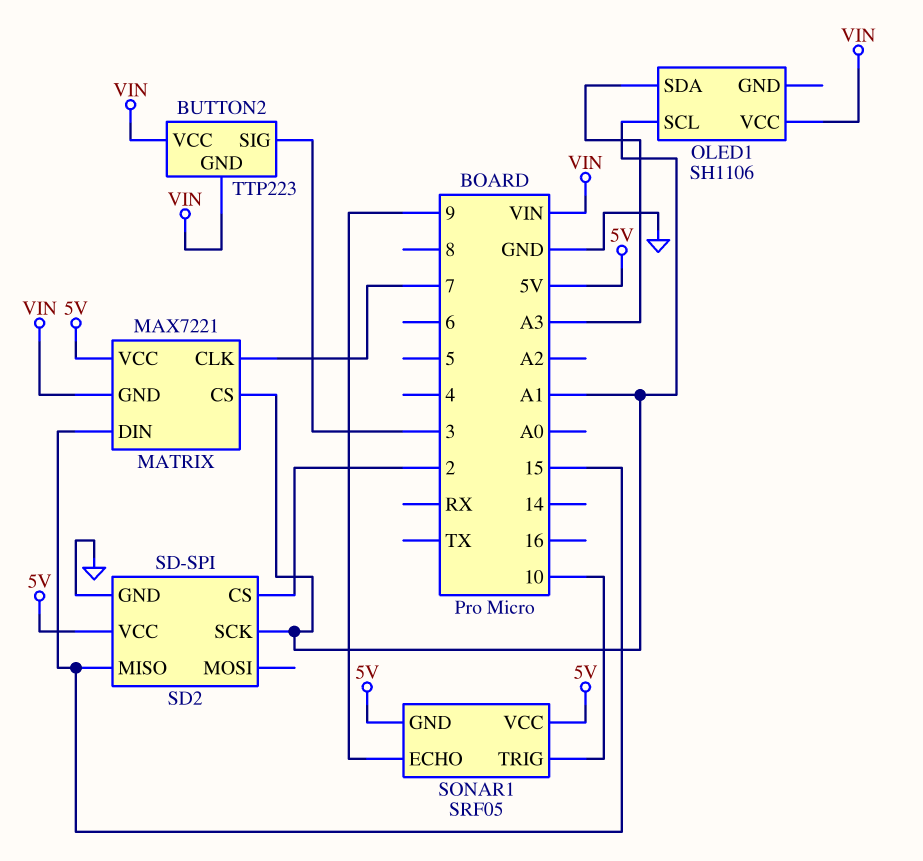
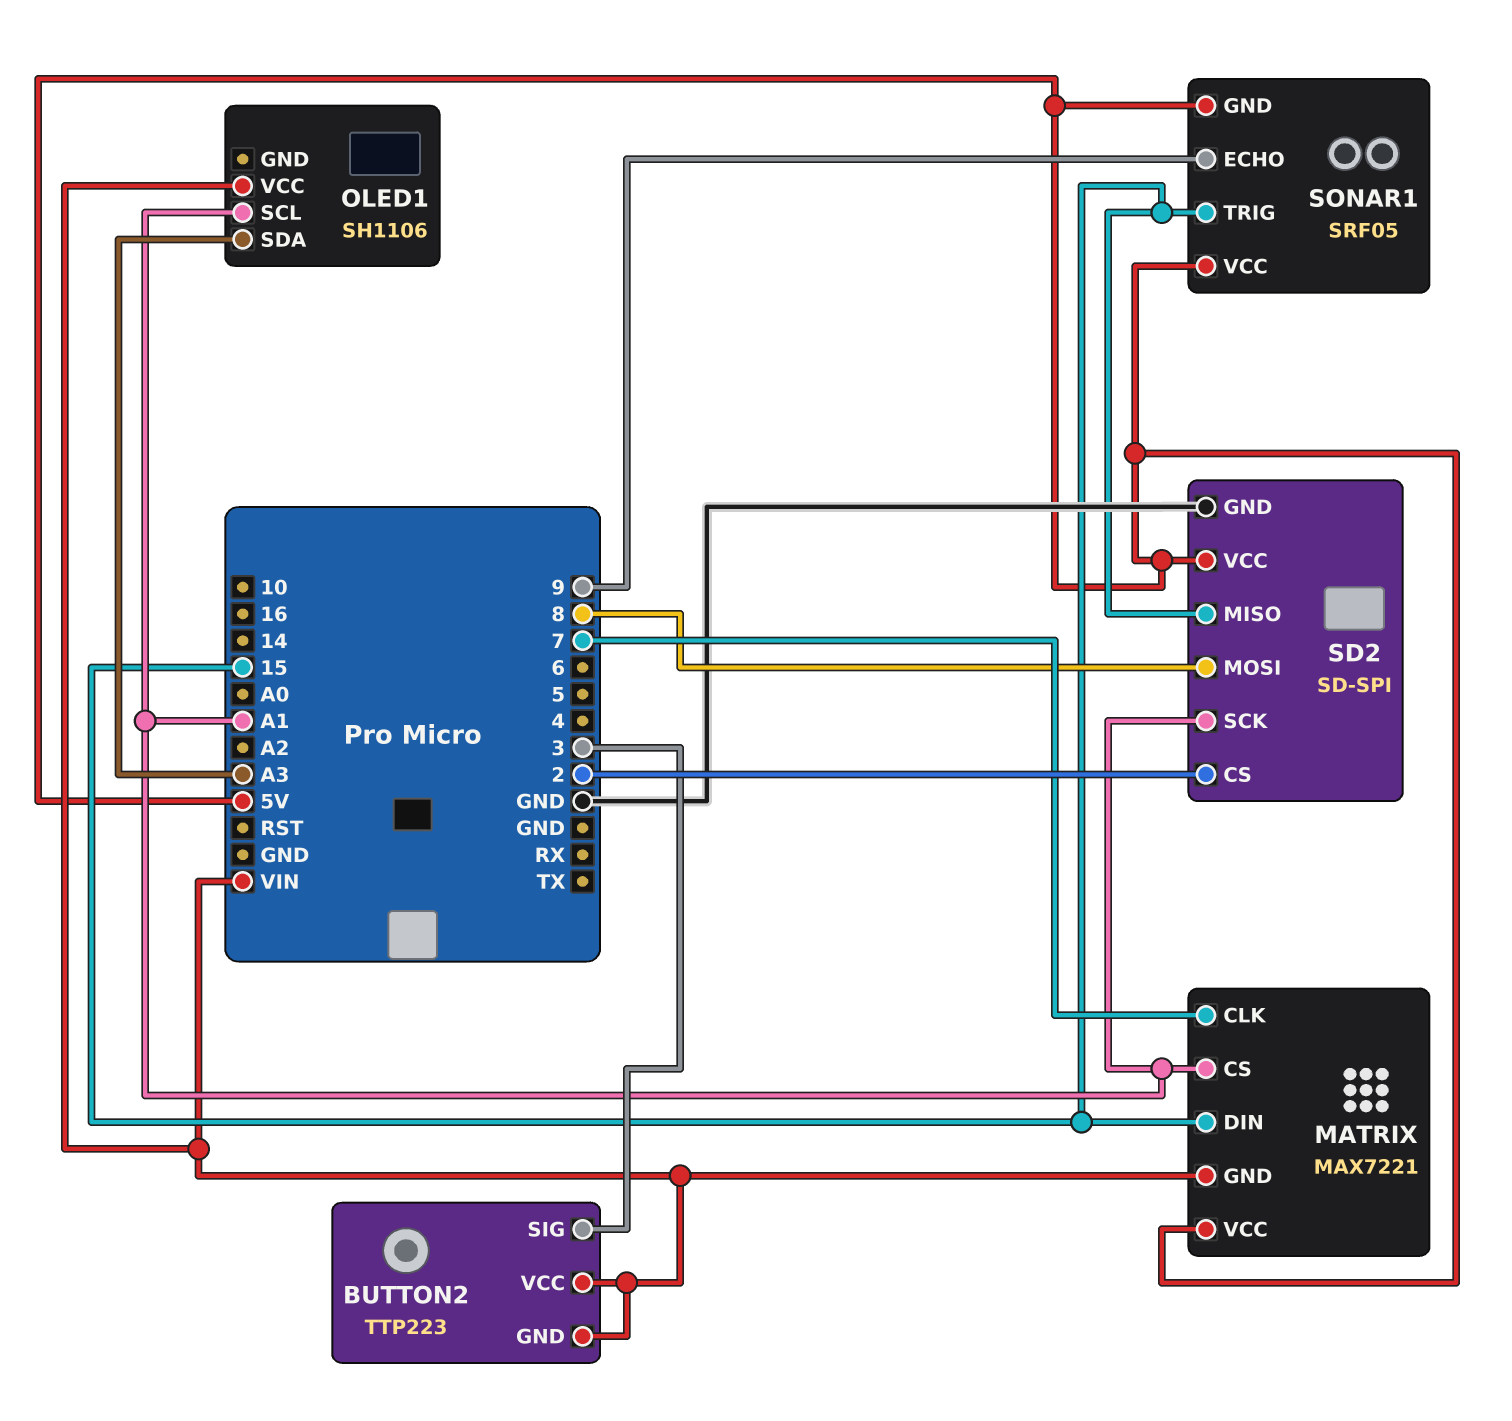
SD2 pin MOSI: none -> 8
SONAR1 pin TRIG: 10 -> 15

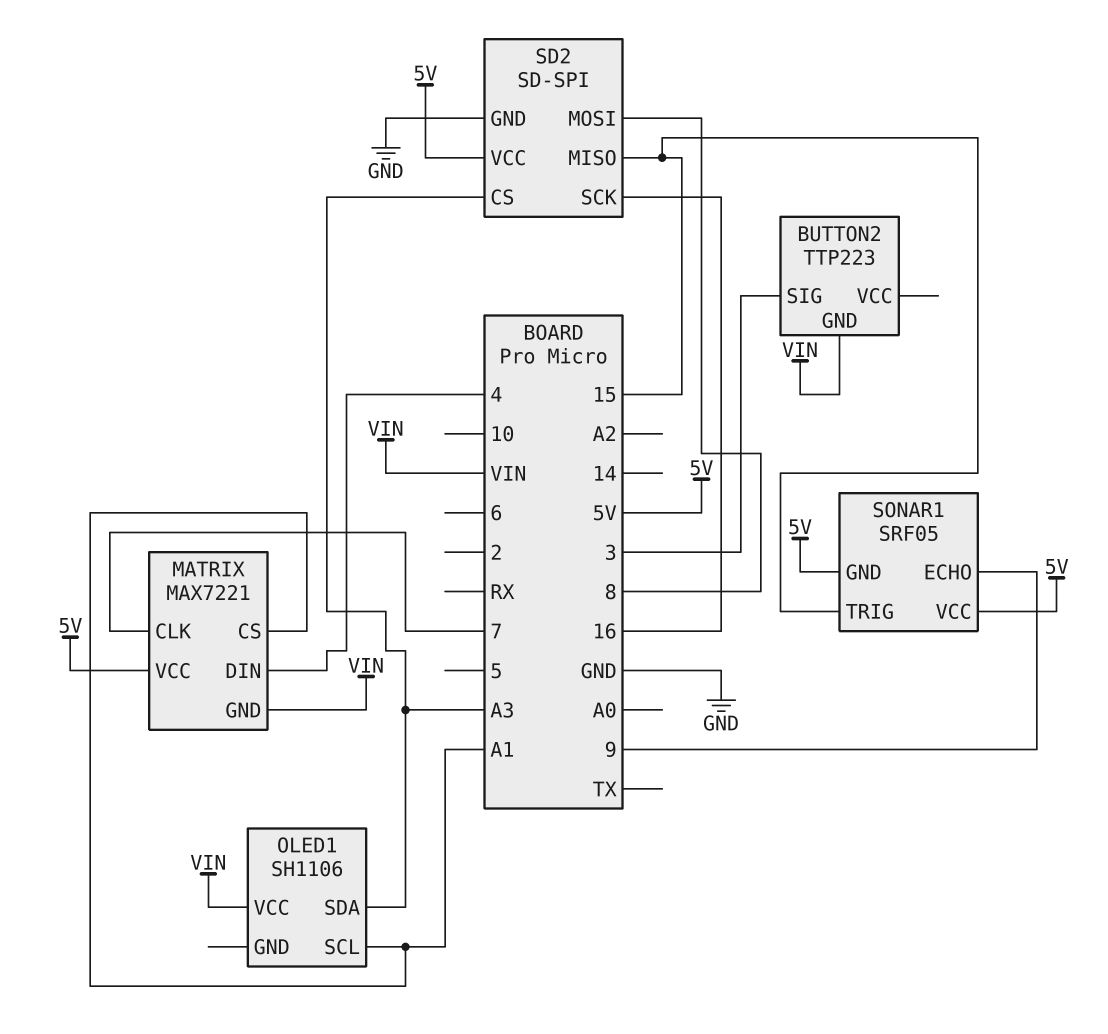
BUTTON2 pin VCC: VIN -> none
MATRIX pin DIN: 15 -> 4
SD2 pin CS: 2 -> A3
SD2 pin SCK: A1 -> 16

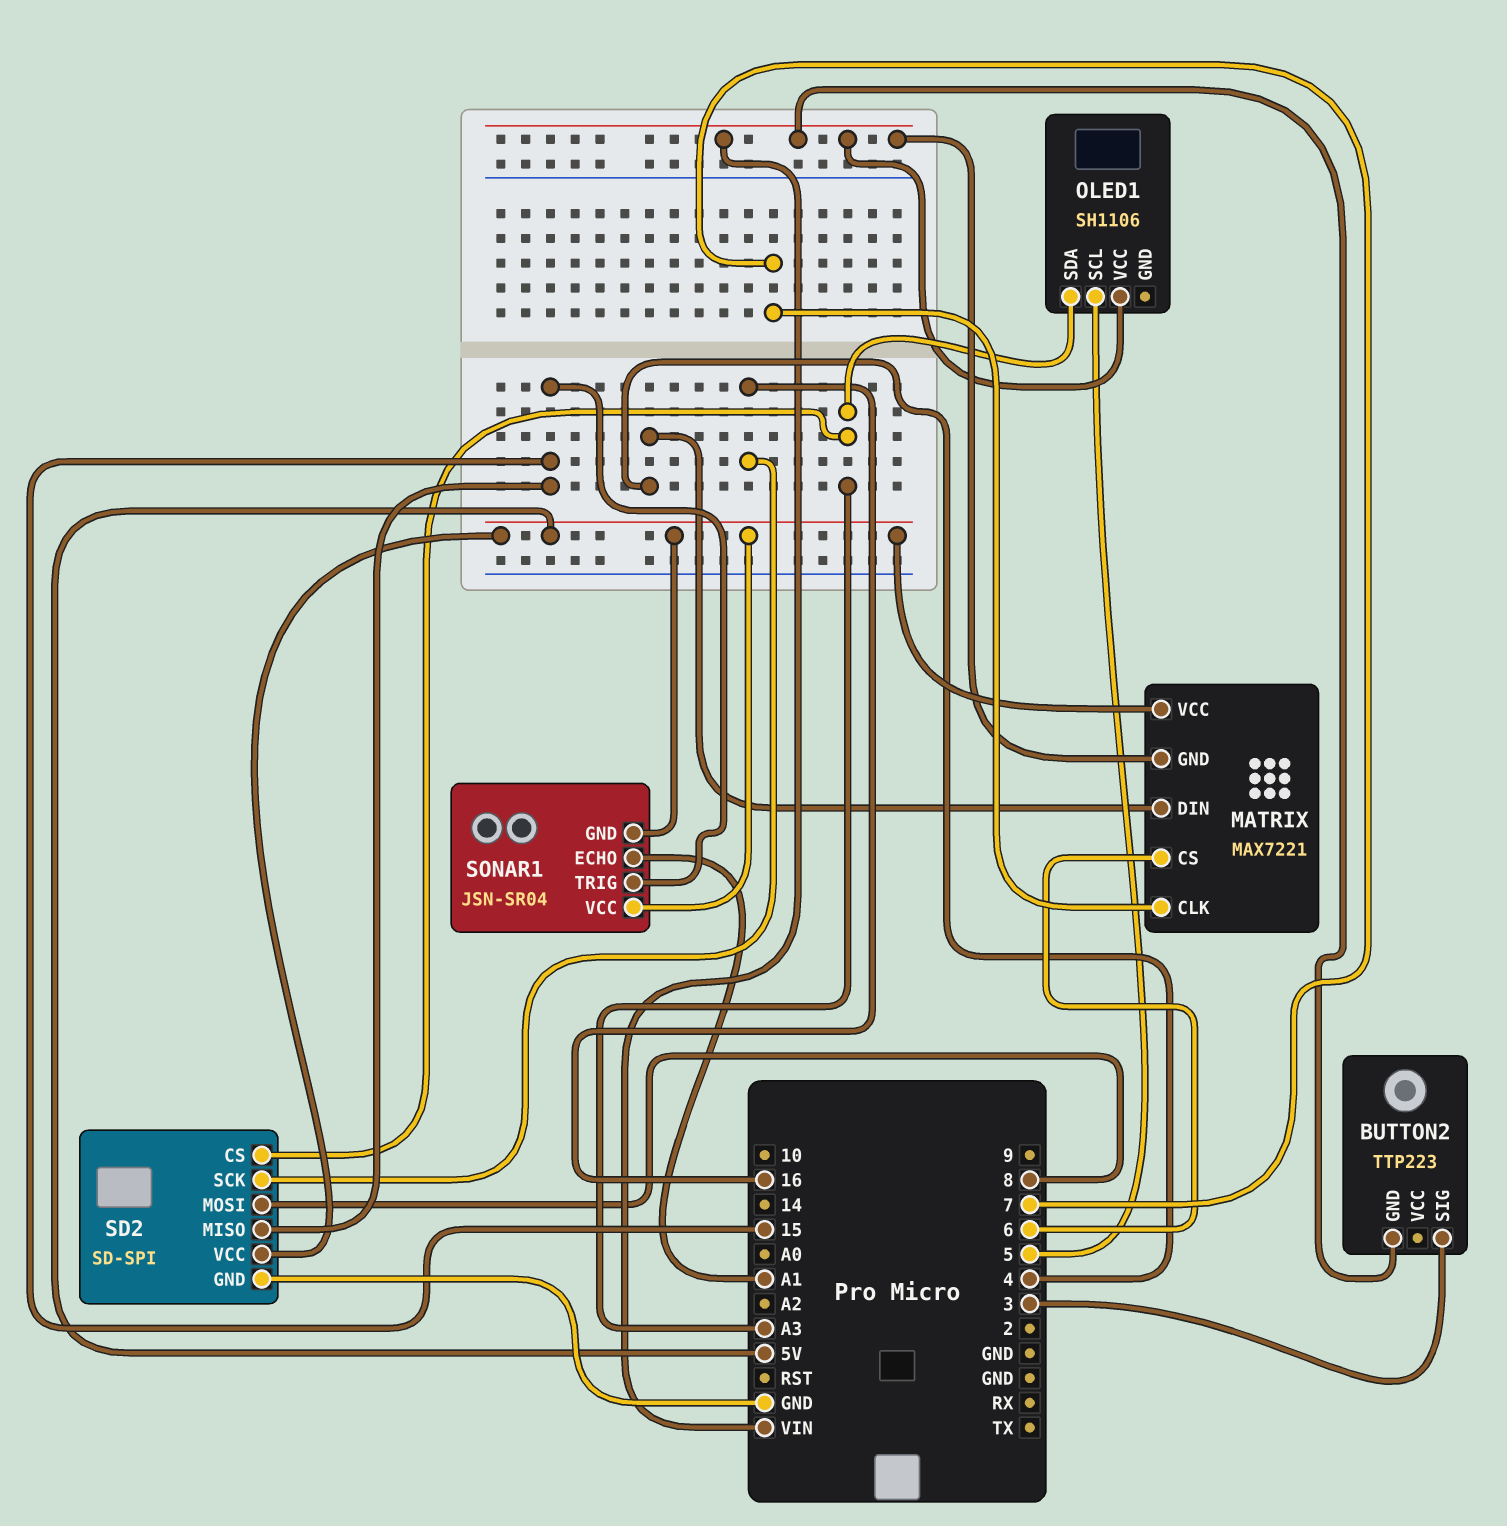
MATRIX pin CS: A1 -> 6
OLED1 pin SCL: A1 -> 5
SONAR1: SRF05 -> JSN-SR04
SONAR1 pin ECHO: 9 -> A1

